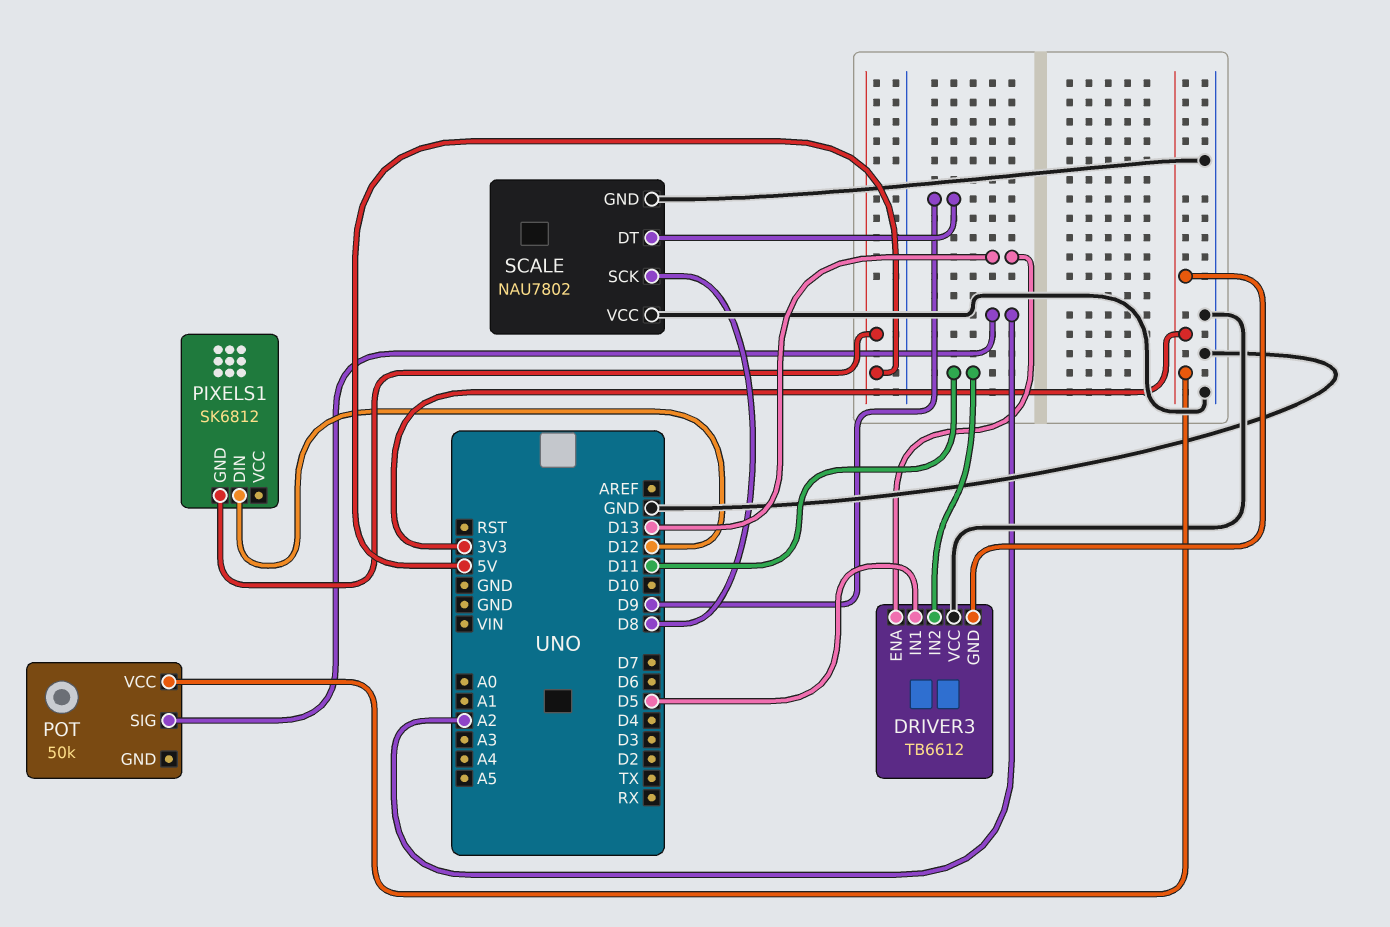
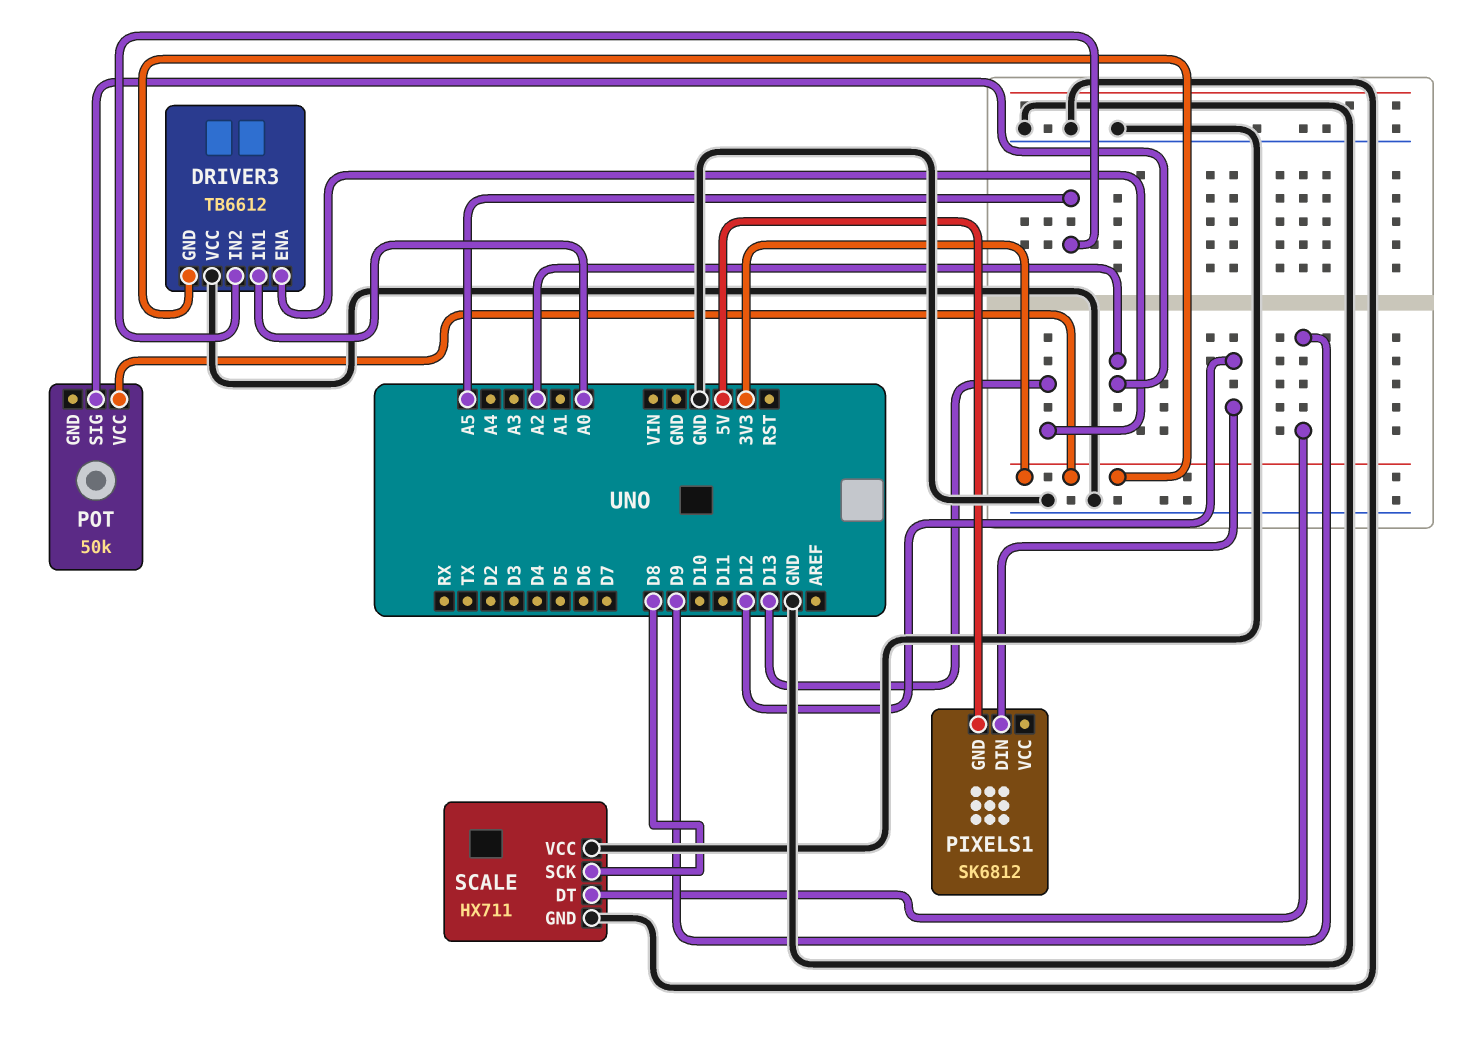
DRIVER3 pin IN1: D5 -> A0
DRIVER3 pin IN2: D11 -> A5
SCALE: NAU7802 -> HX711

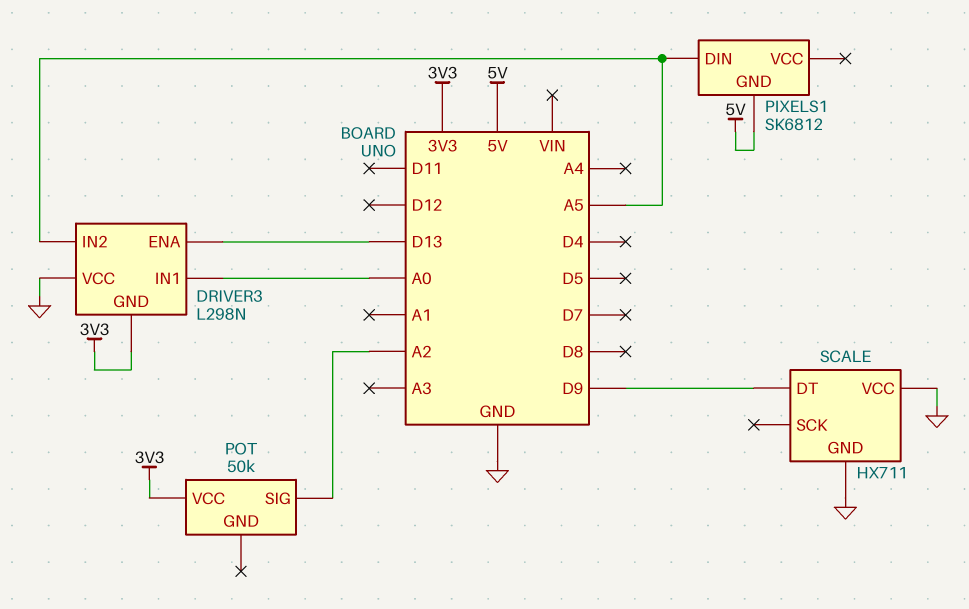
DRIVER3: TB6612 -> L298N
PIXELS1 pin DIN: D12 -> A5
SCALE pin SCK: D8 -> none

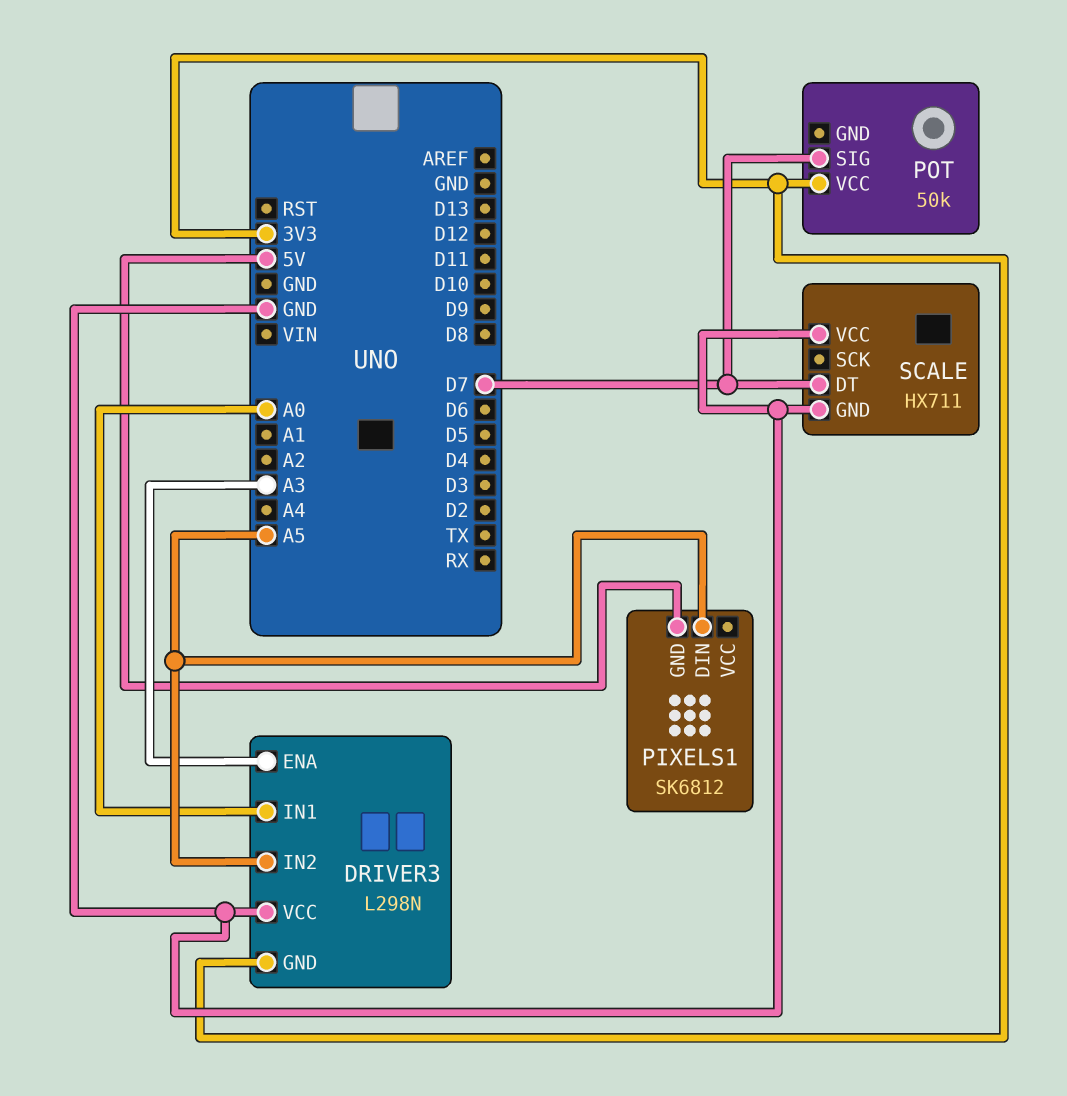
DRIVER3 pin ENA: D13 -> A3
POT pin SIG: A2 -> D7
SCALE pin DT: D9 -> D7

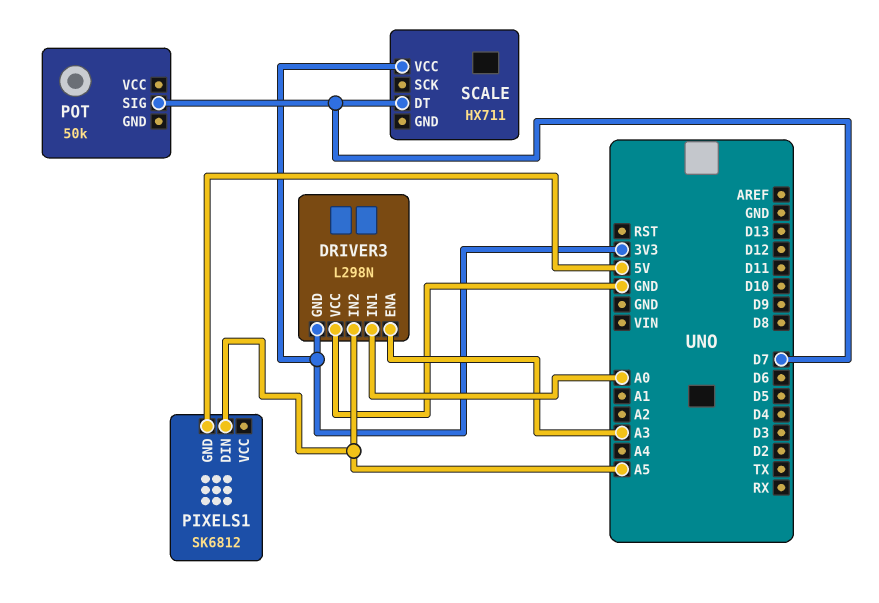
POT pin VCC: 3V3 -> none
SCALE pin GND: GND -> none
SCALE pin VCC: GND -> 3V3

